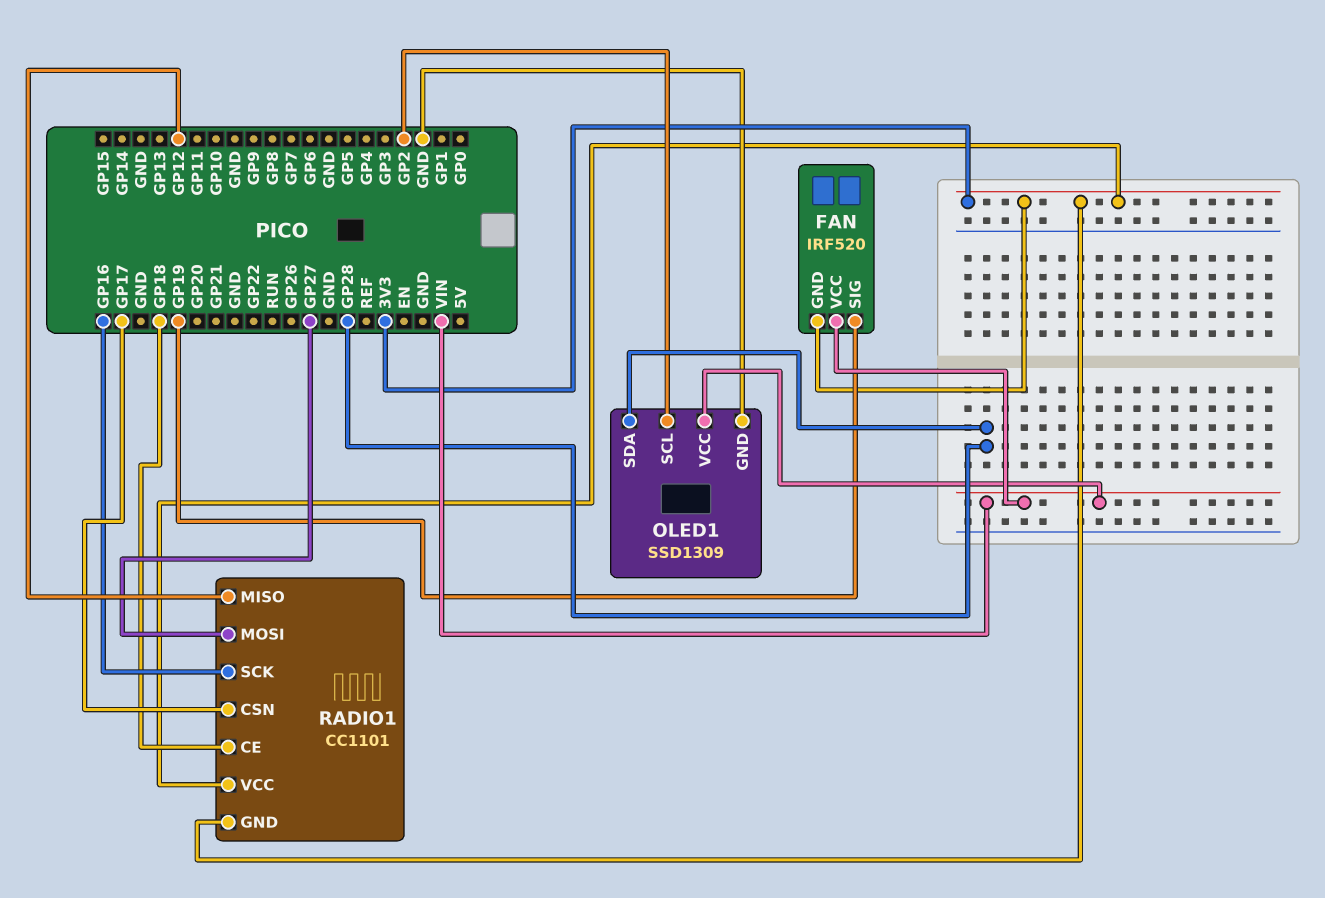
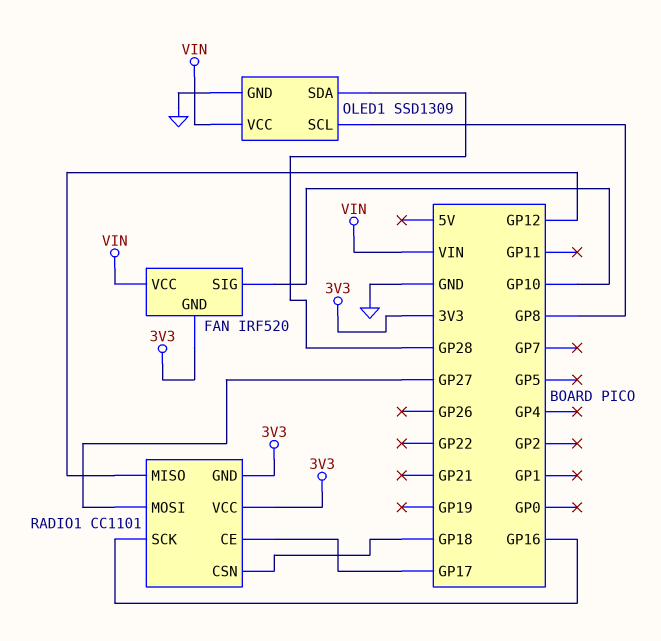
FAN pin SIG: GP19 -> GP10
OLED1 pin SCL: GP2 -> GP8
RADIO1 pin CE: GP18 -> GP17
RADIO1 pin CSN: GP17 -> GP18

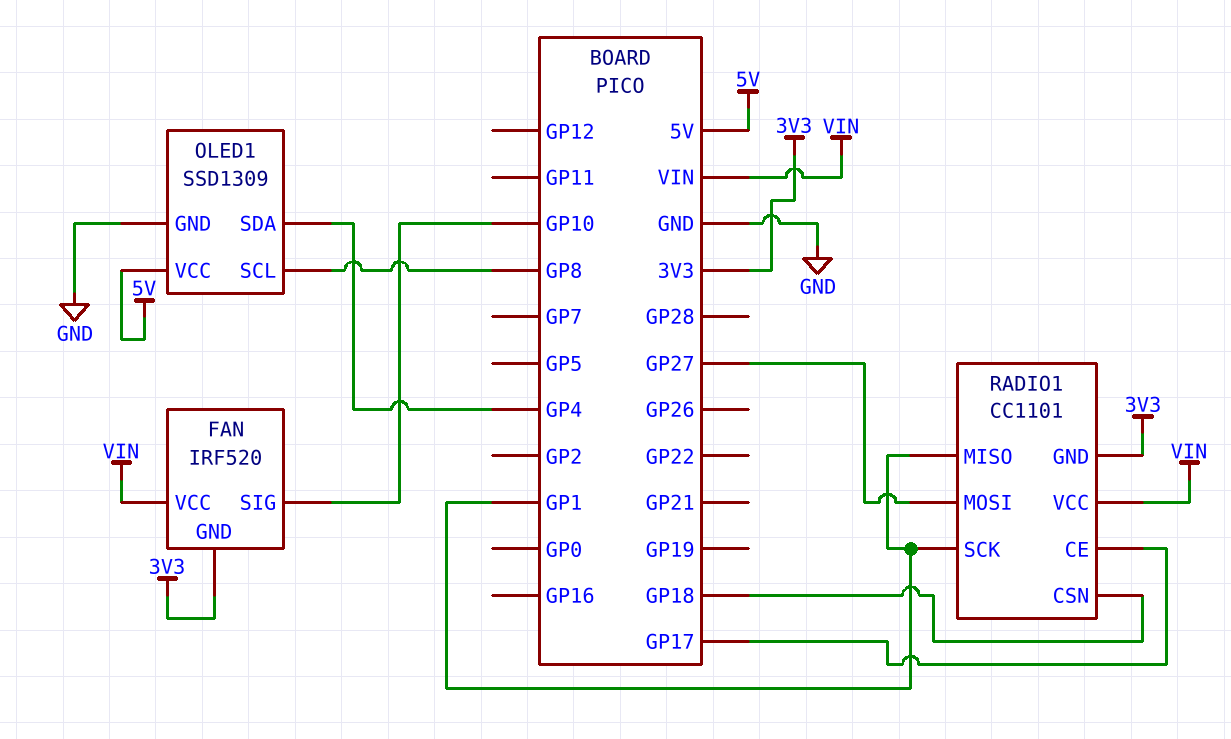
OLED1 pin SDA: GP28 -> GP4
OLED1 pin VCC: VIN -> 5V
RADIO1 pin MISO: GP12 -> GP1
RADIO1 pin SCK: GP16 -> GP1
RADIO1 pin VCC: 3V3 -> VIN

